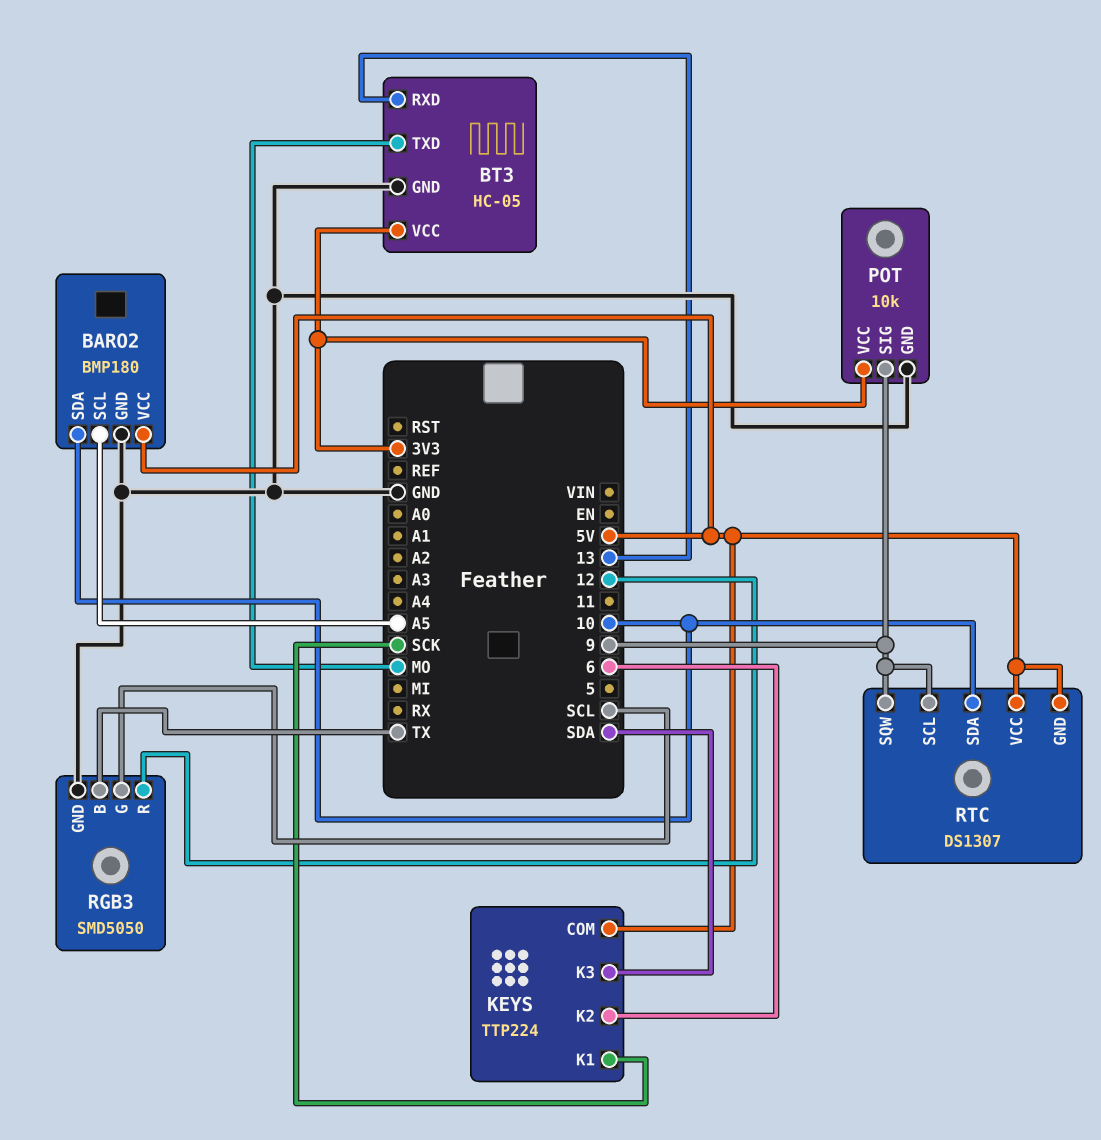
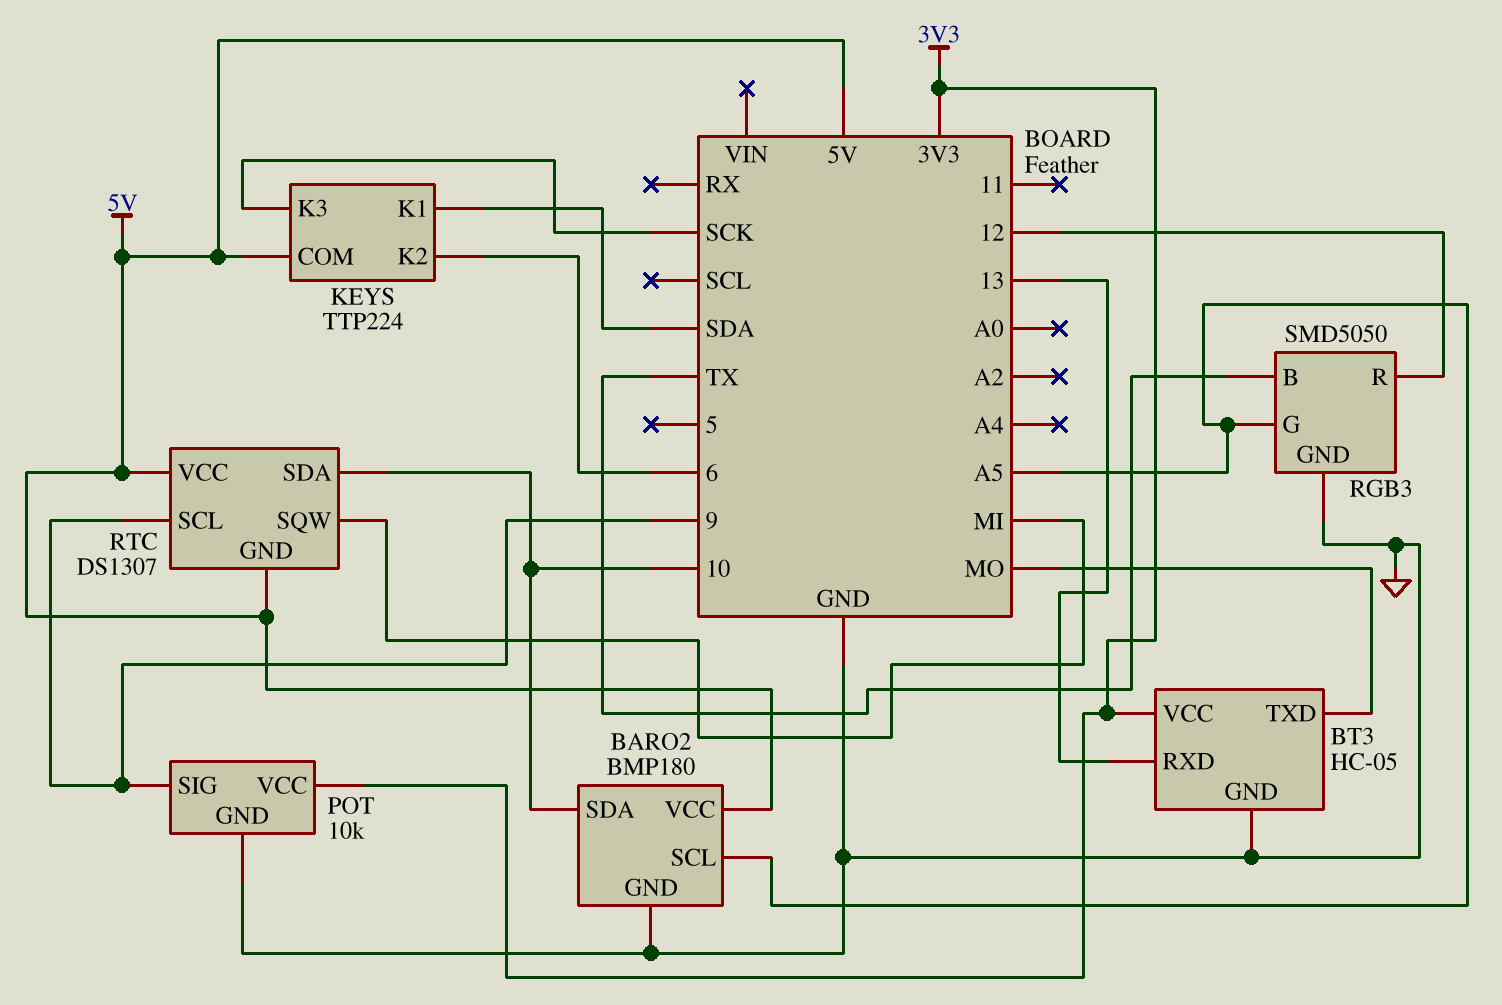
KEYS pin K1: SCK -> SDA
KEYS pin K3: SDA -> SCK
RGB3 pin G: SCL -> A5
RTC pin SQW: 9 -> MI

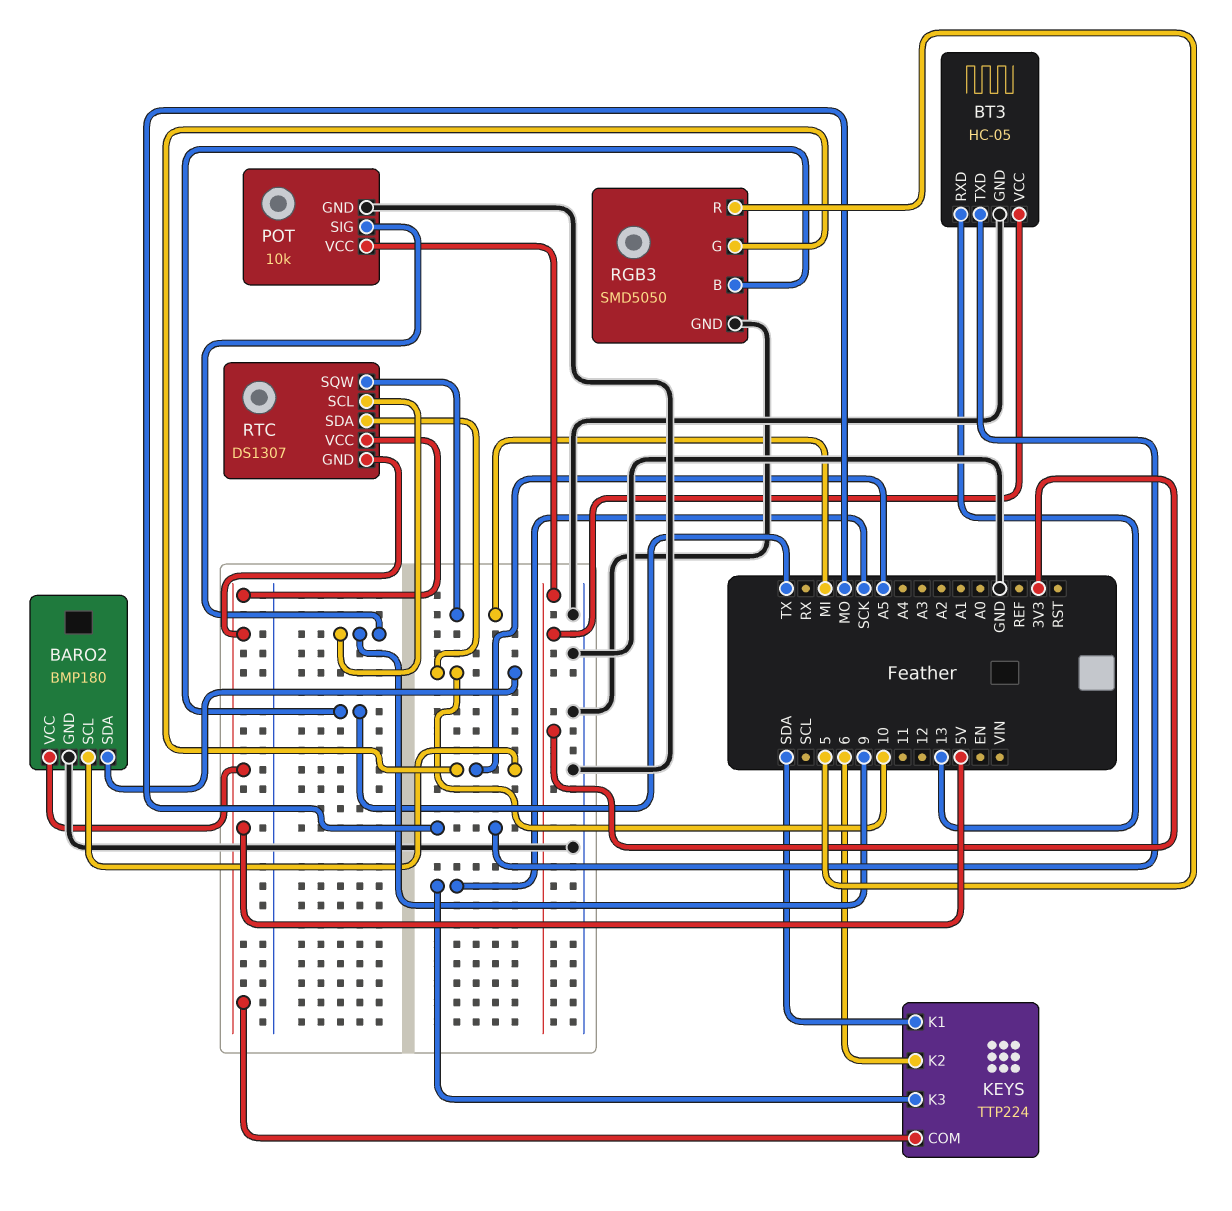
RGB3 pin R: 12 -> 5

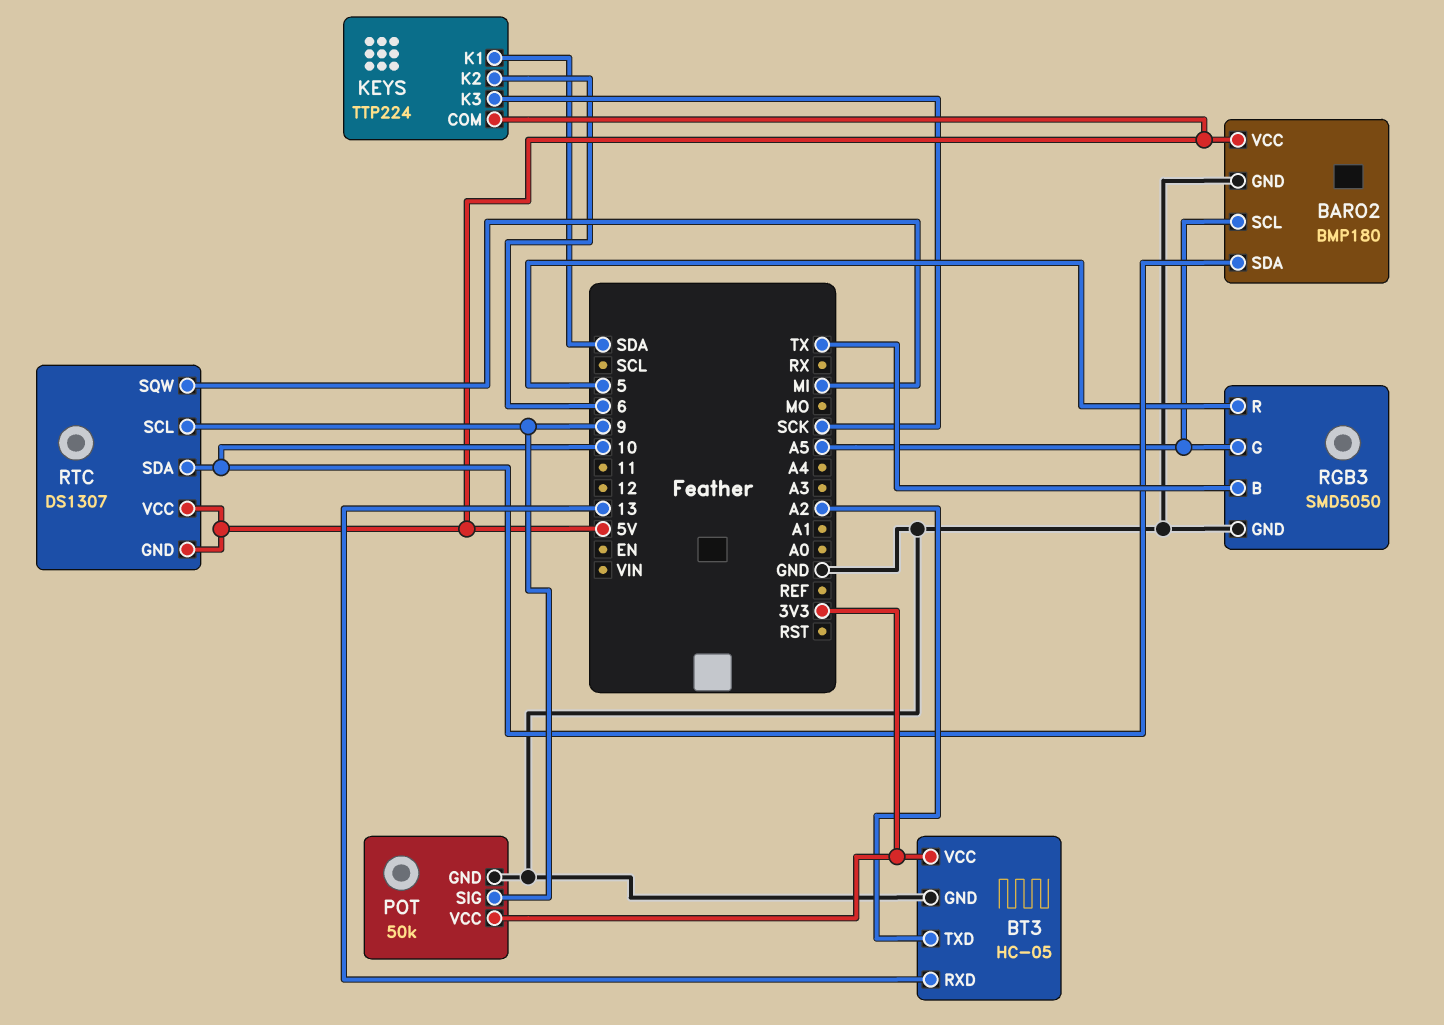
BT3 pin TXD: MO -> A2
POT: 10k -> 50k

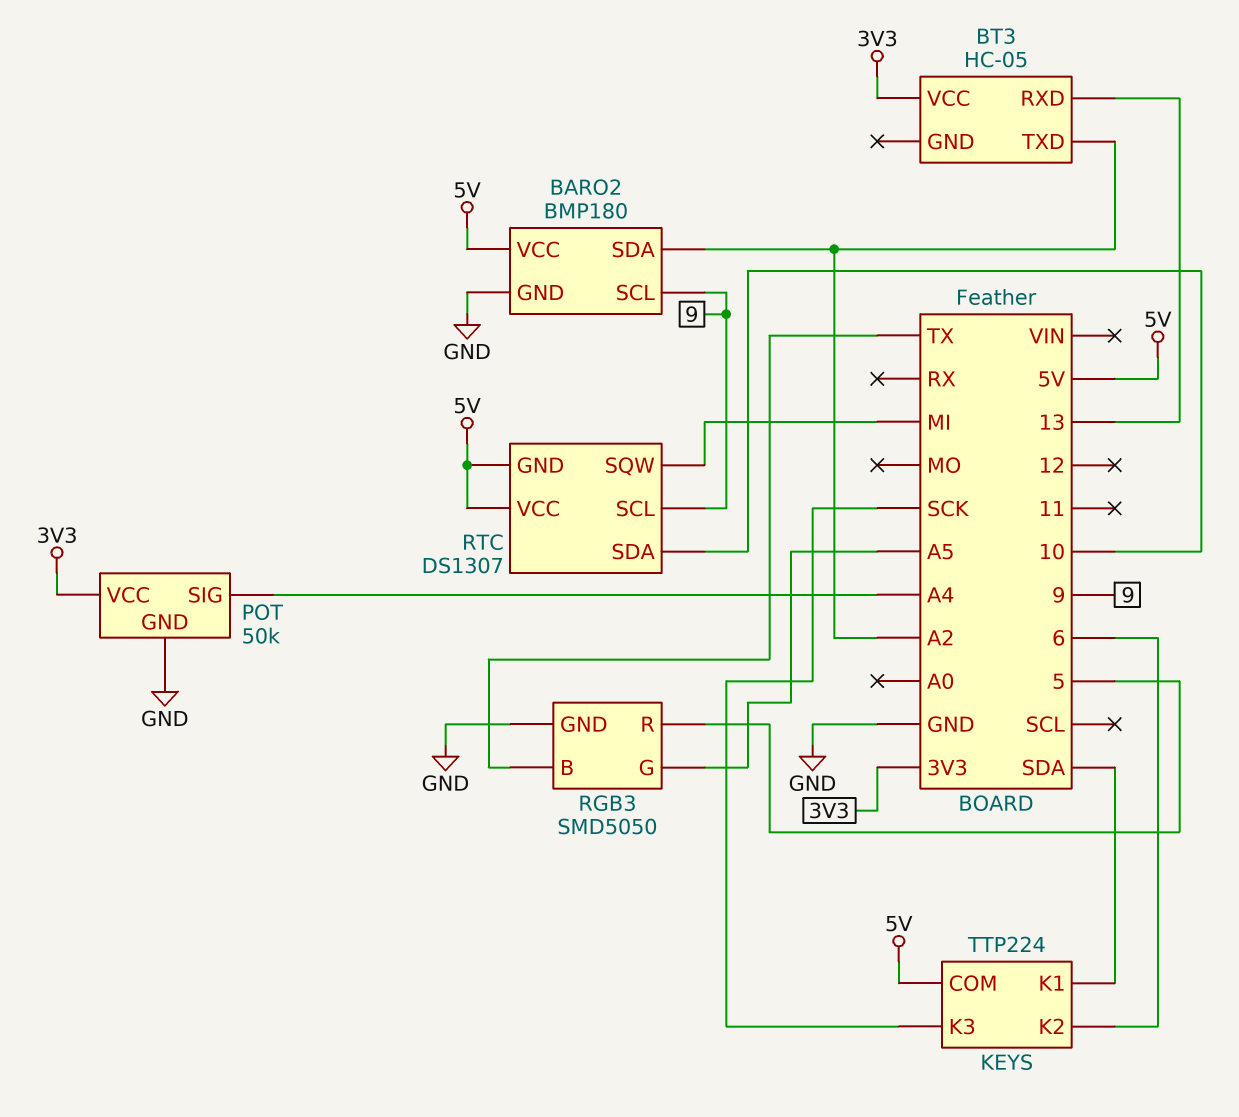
BARO2 pin SCL: A5 -> 9
BARO2 pin SDA: 10 -> A2
BT3 pin GND: GND -> none
POT pin SIG: 9 -> A4

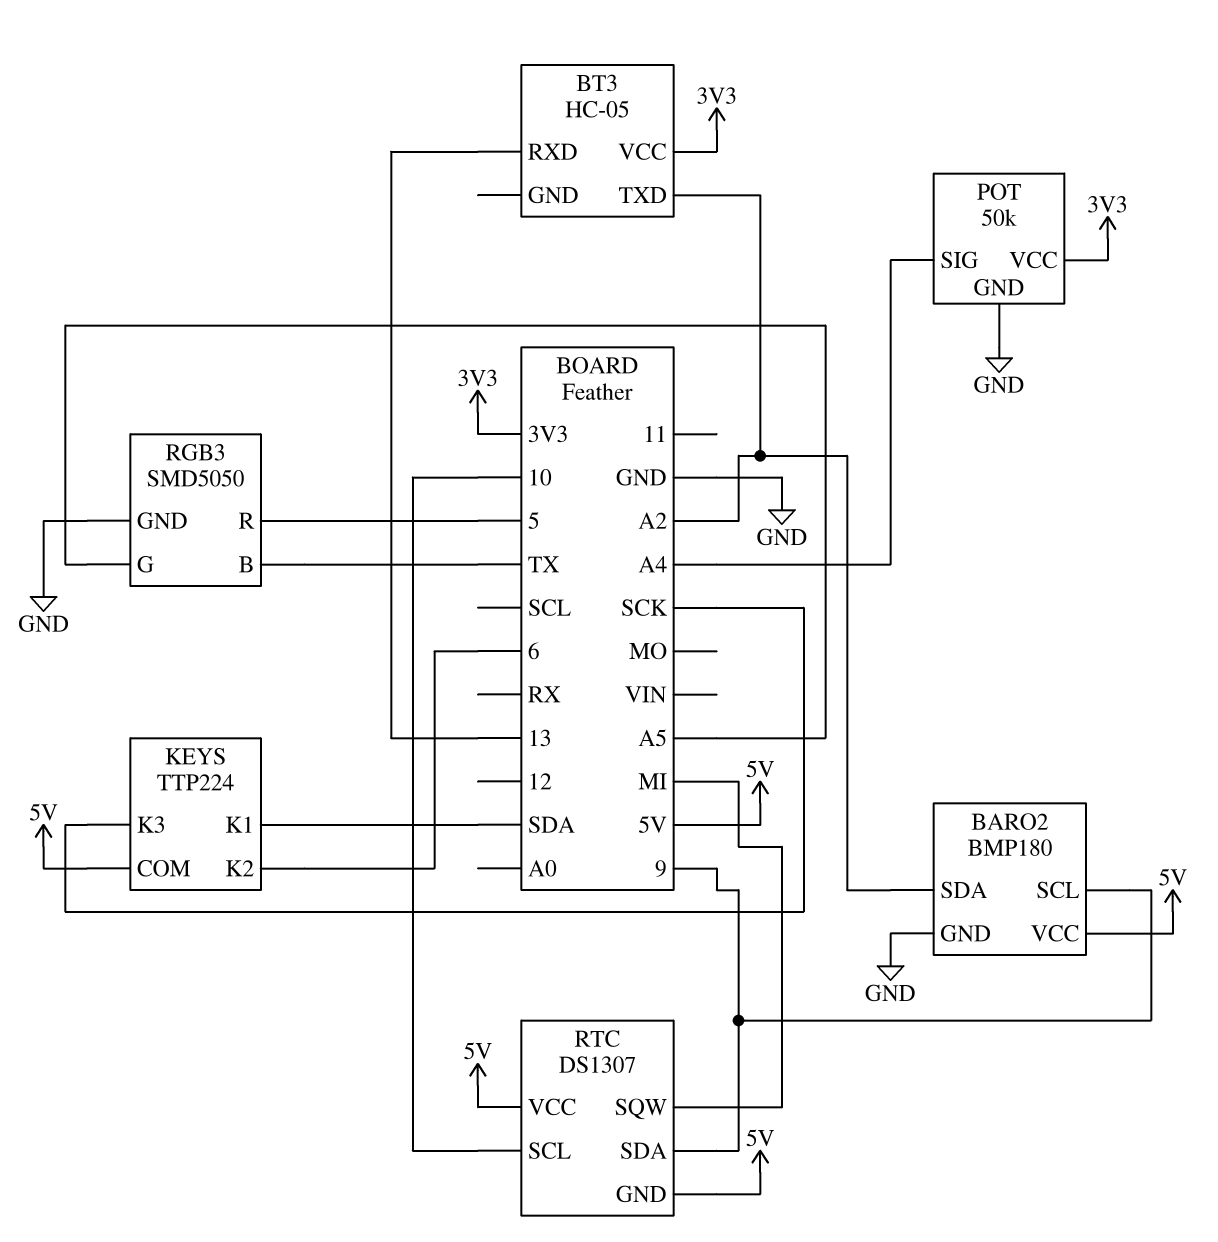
RTC pin SCL: 9 -> 10
RTC pin SDA: 10 -> 9

